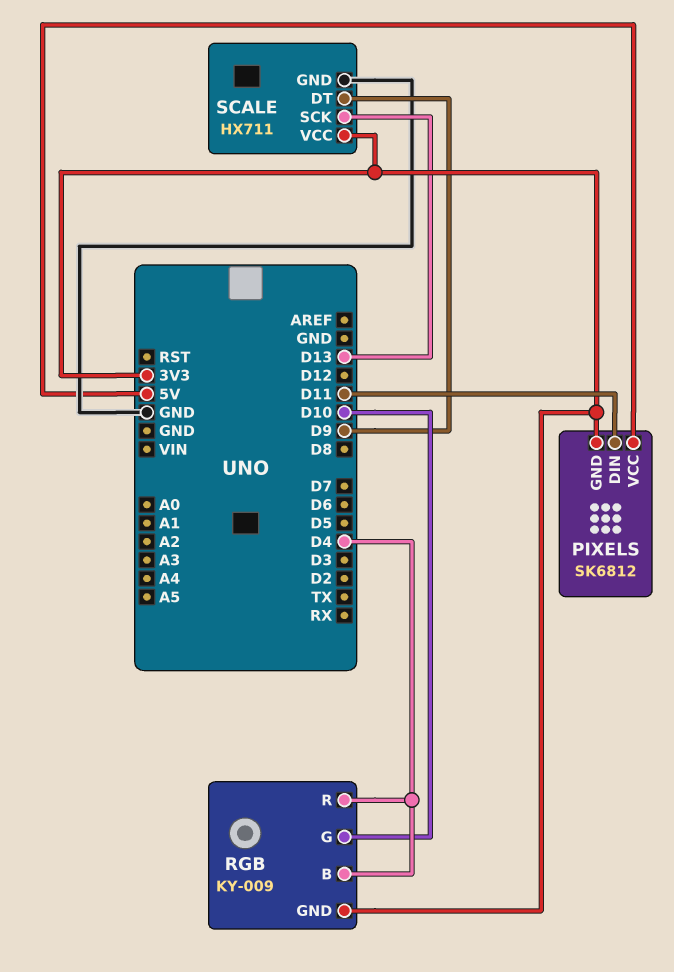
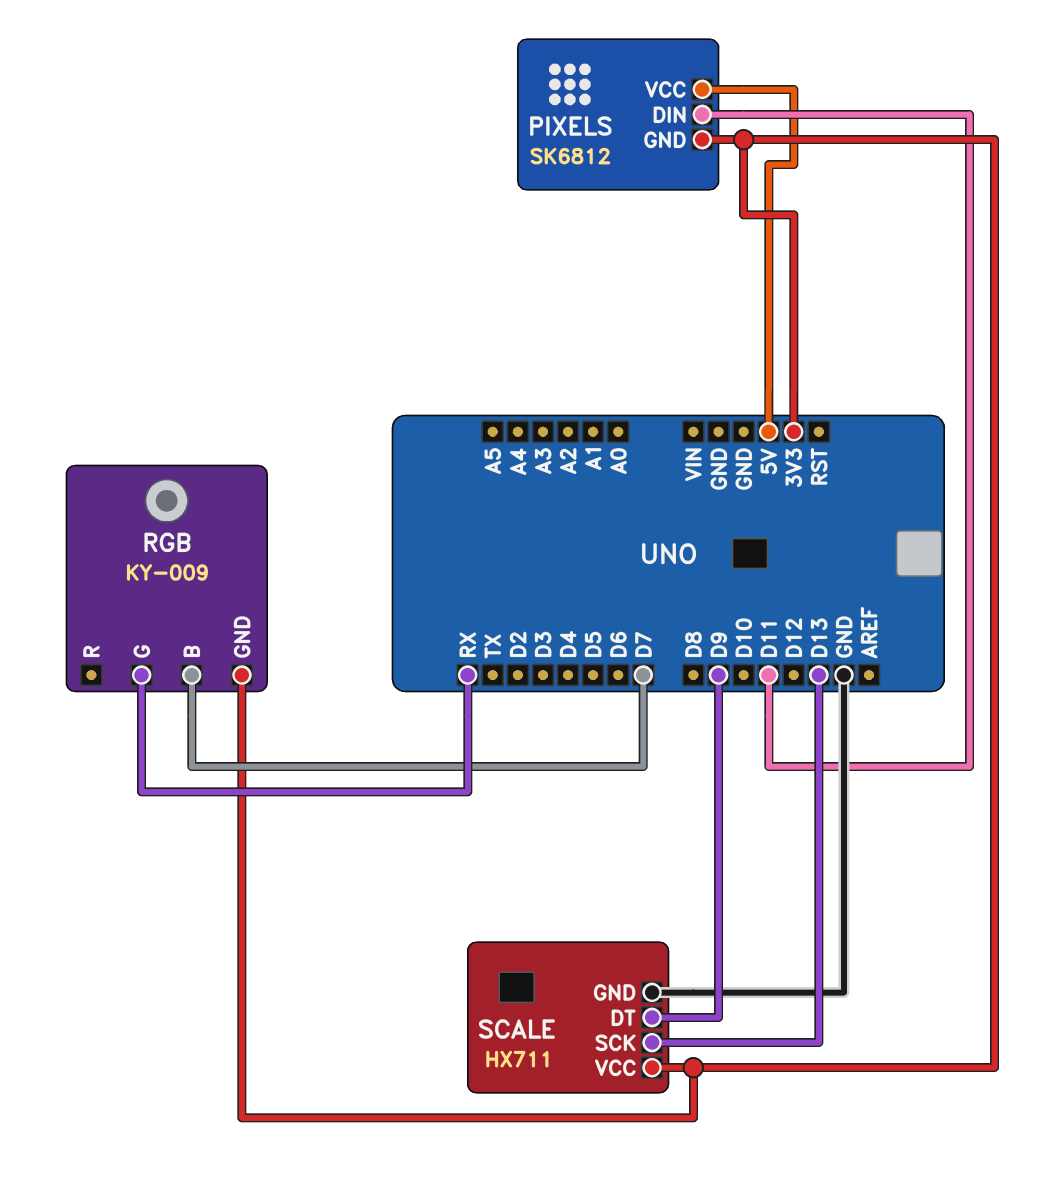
RGB pin B: D4 -> D7
RGB pin G: D10 -> RX
RGB pin R: D4 -> none

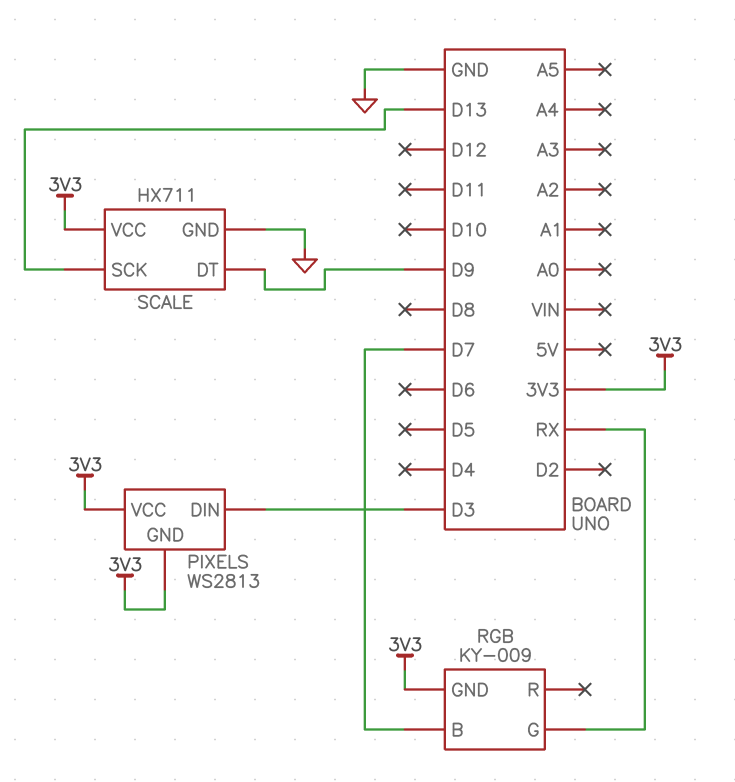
PIXELS: SK6812 -> WS2813
PIXELS pin DIN: D11 -> D3
PIXELS pin VCC: 5V -> 3V3

